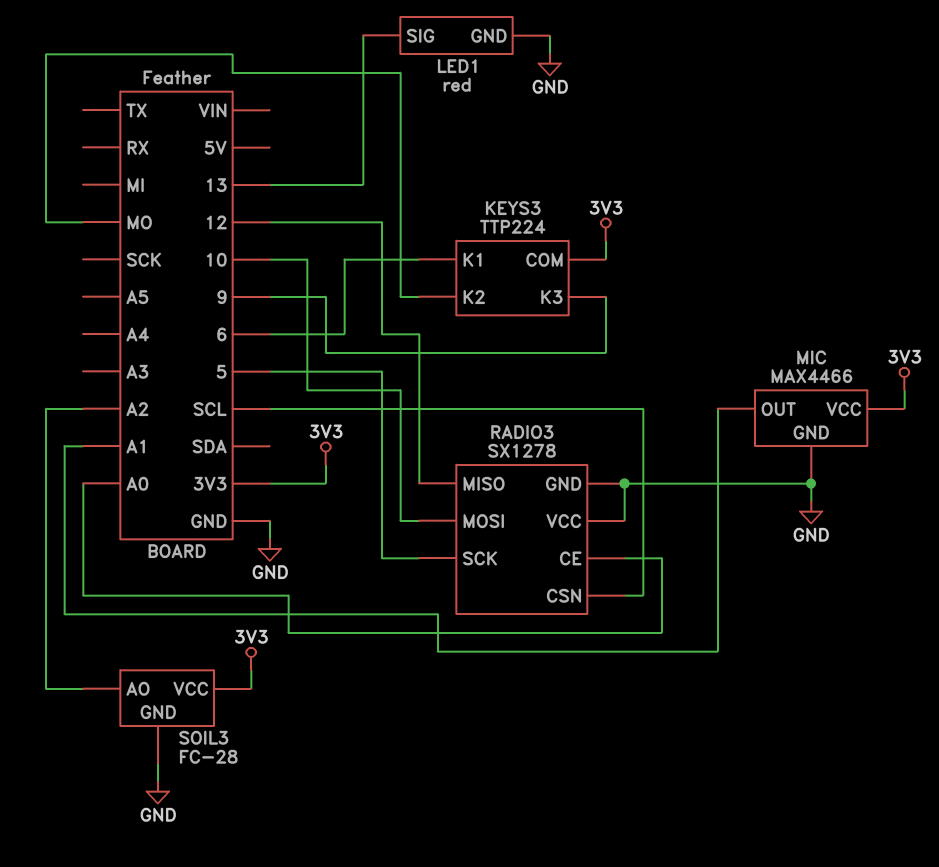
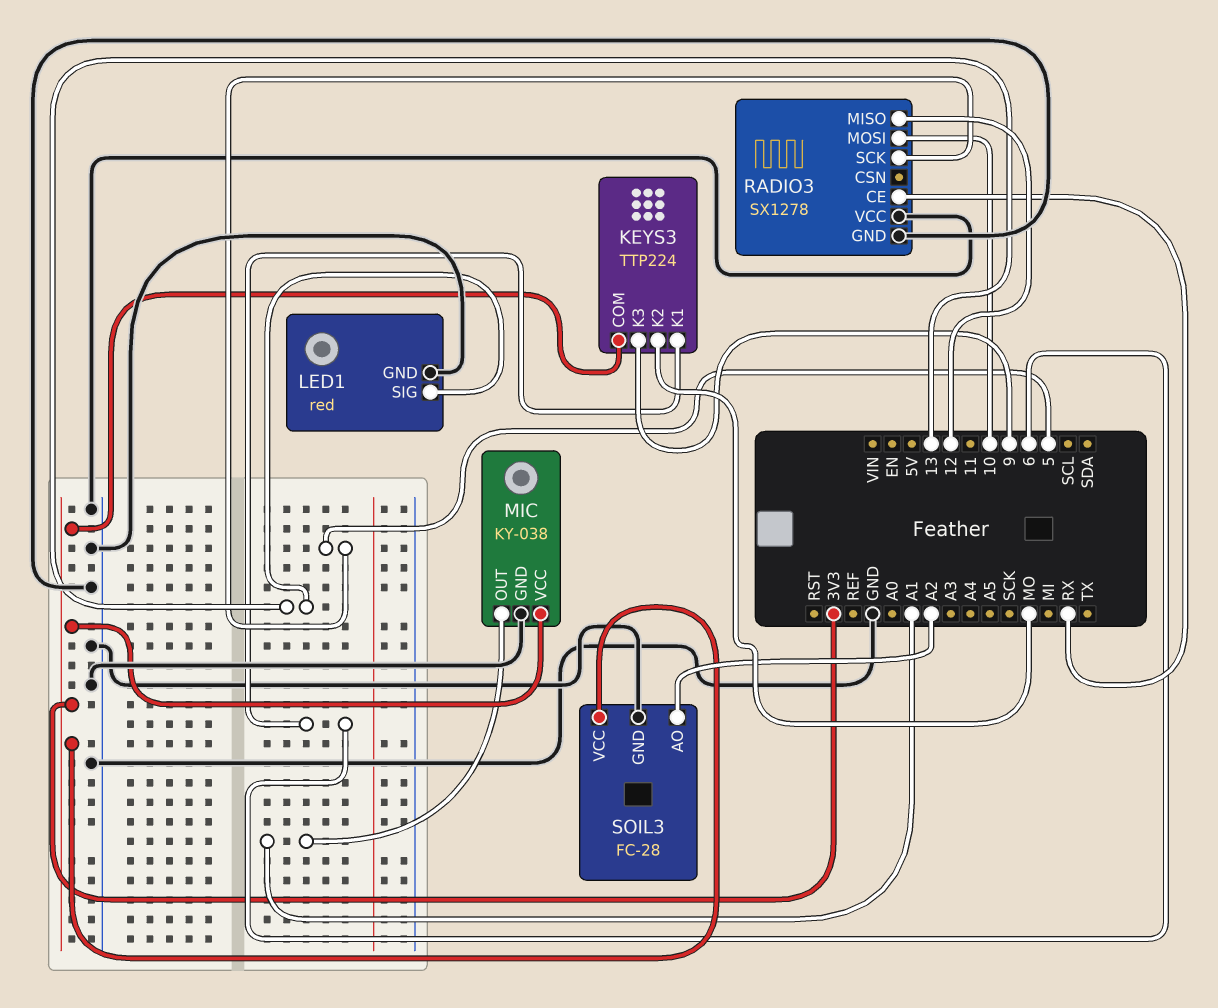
MIC: MAX4466 -> KY-038
RADIO3 pin CE: A0 -> RX
RADIO3 pin CSN: SCL -> none

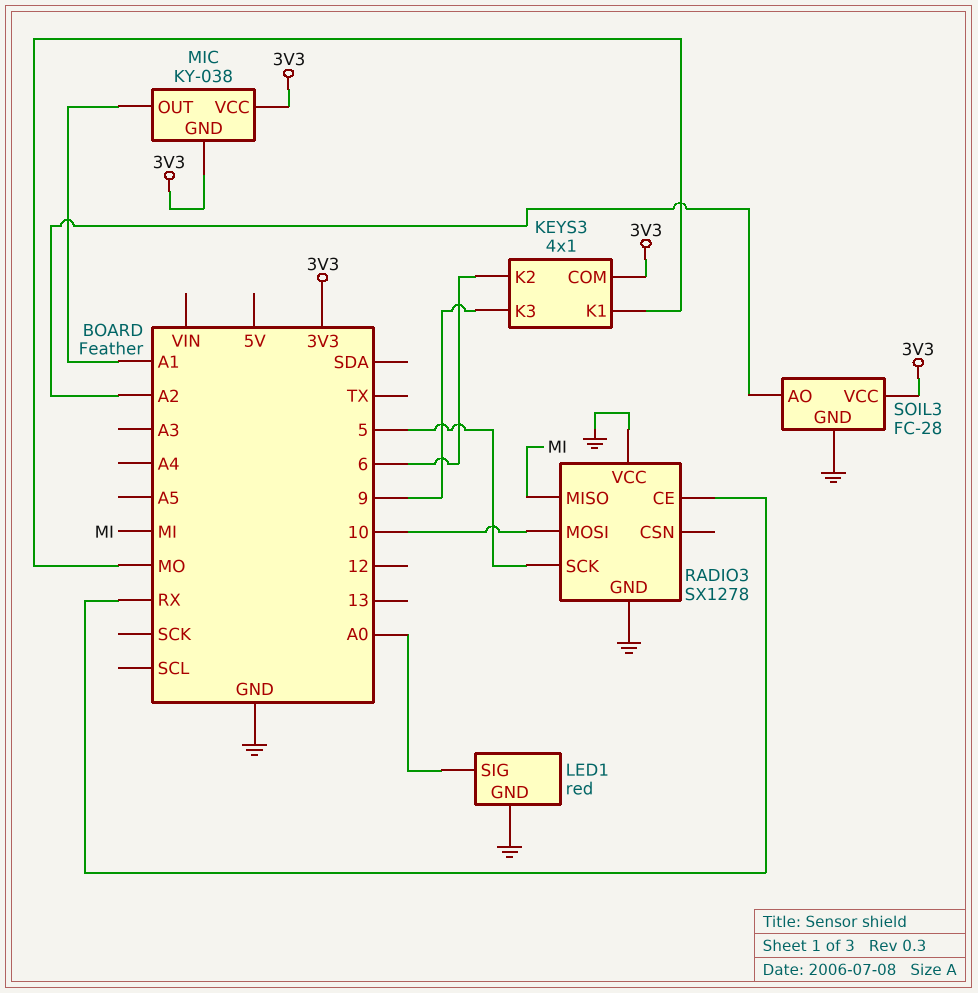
KEYS3: TTP224 -> 4x1
KEYS3 pin K1: 6 -> MO
KEYS3 pin K2: MO -> 6
LED1 pin SIG: 13 -> A0
MIC pin GND: GND -> 3V3
RADIO3 pin MISO: 12 -> MI

